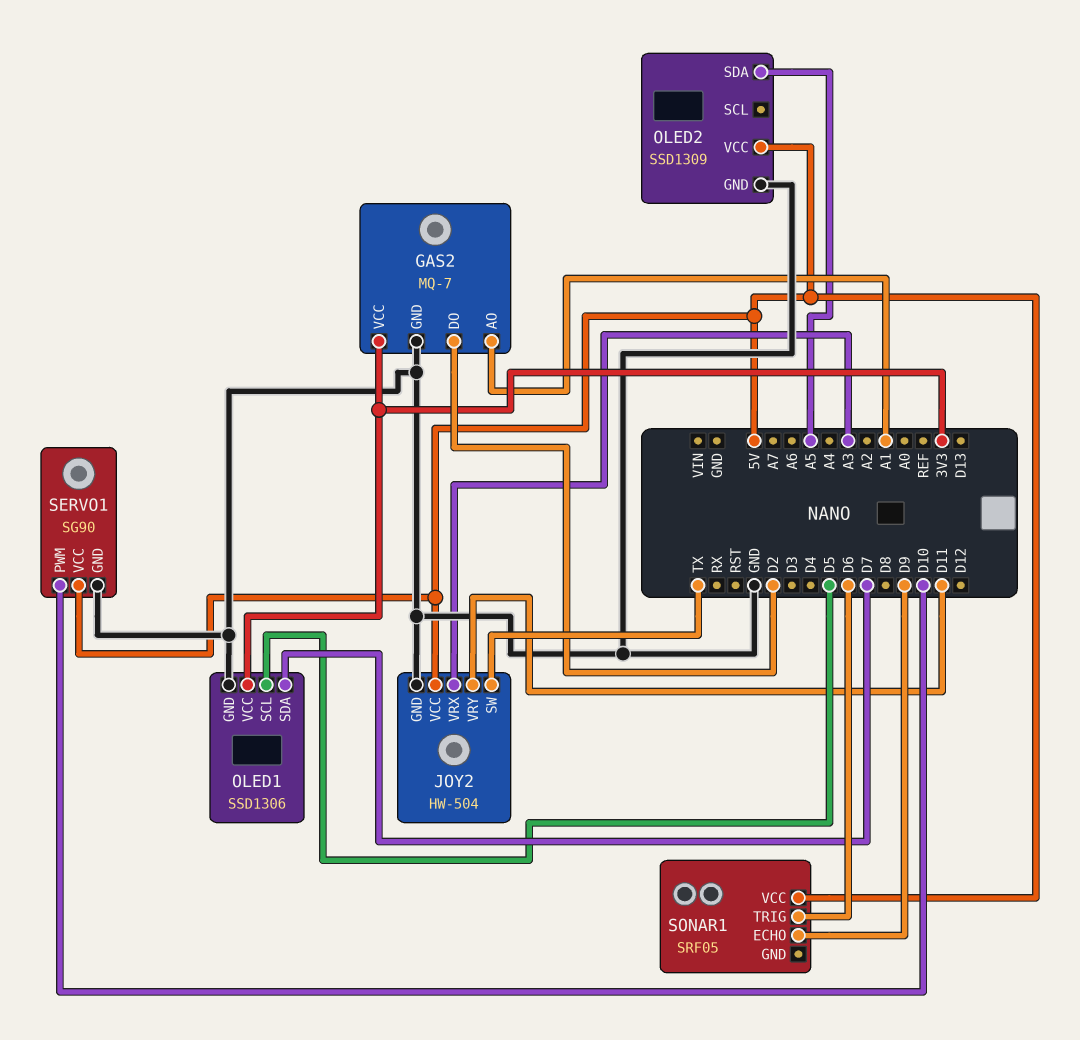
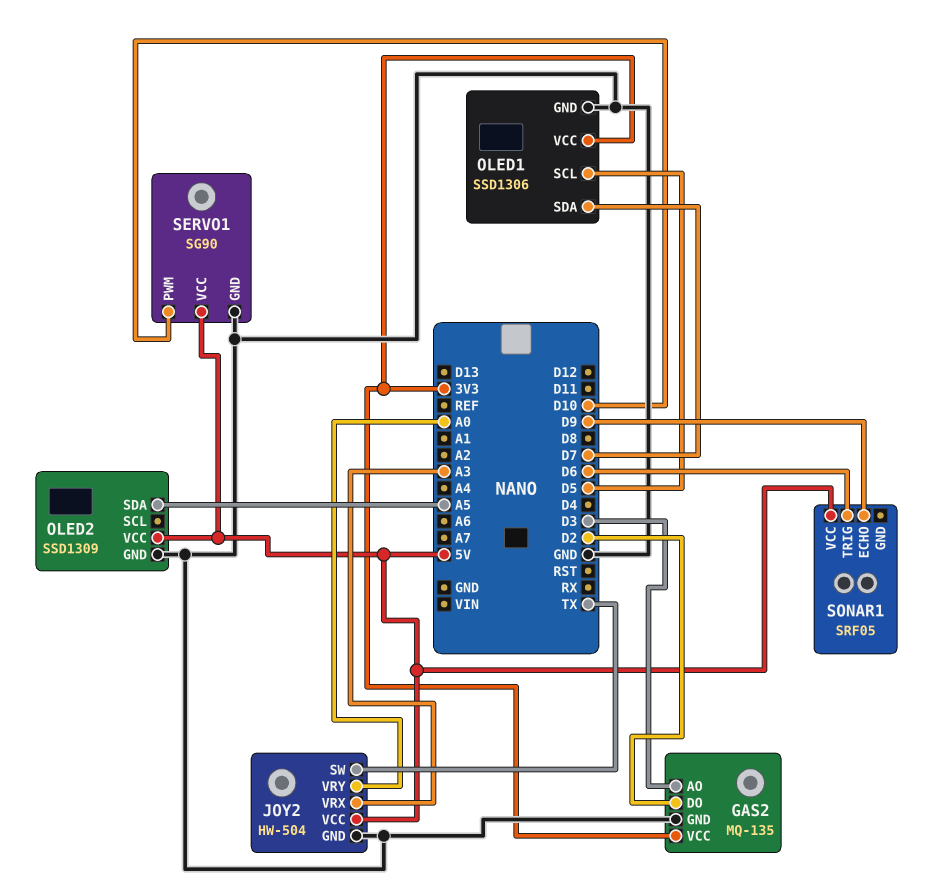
GAS2: MQ-7 -> MQ-135
GAS2 pin AO: A1 -> D3
JOY2 pin VRY: D11 -> A0

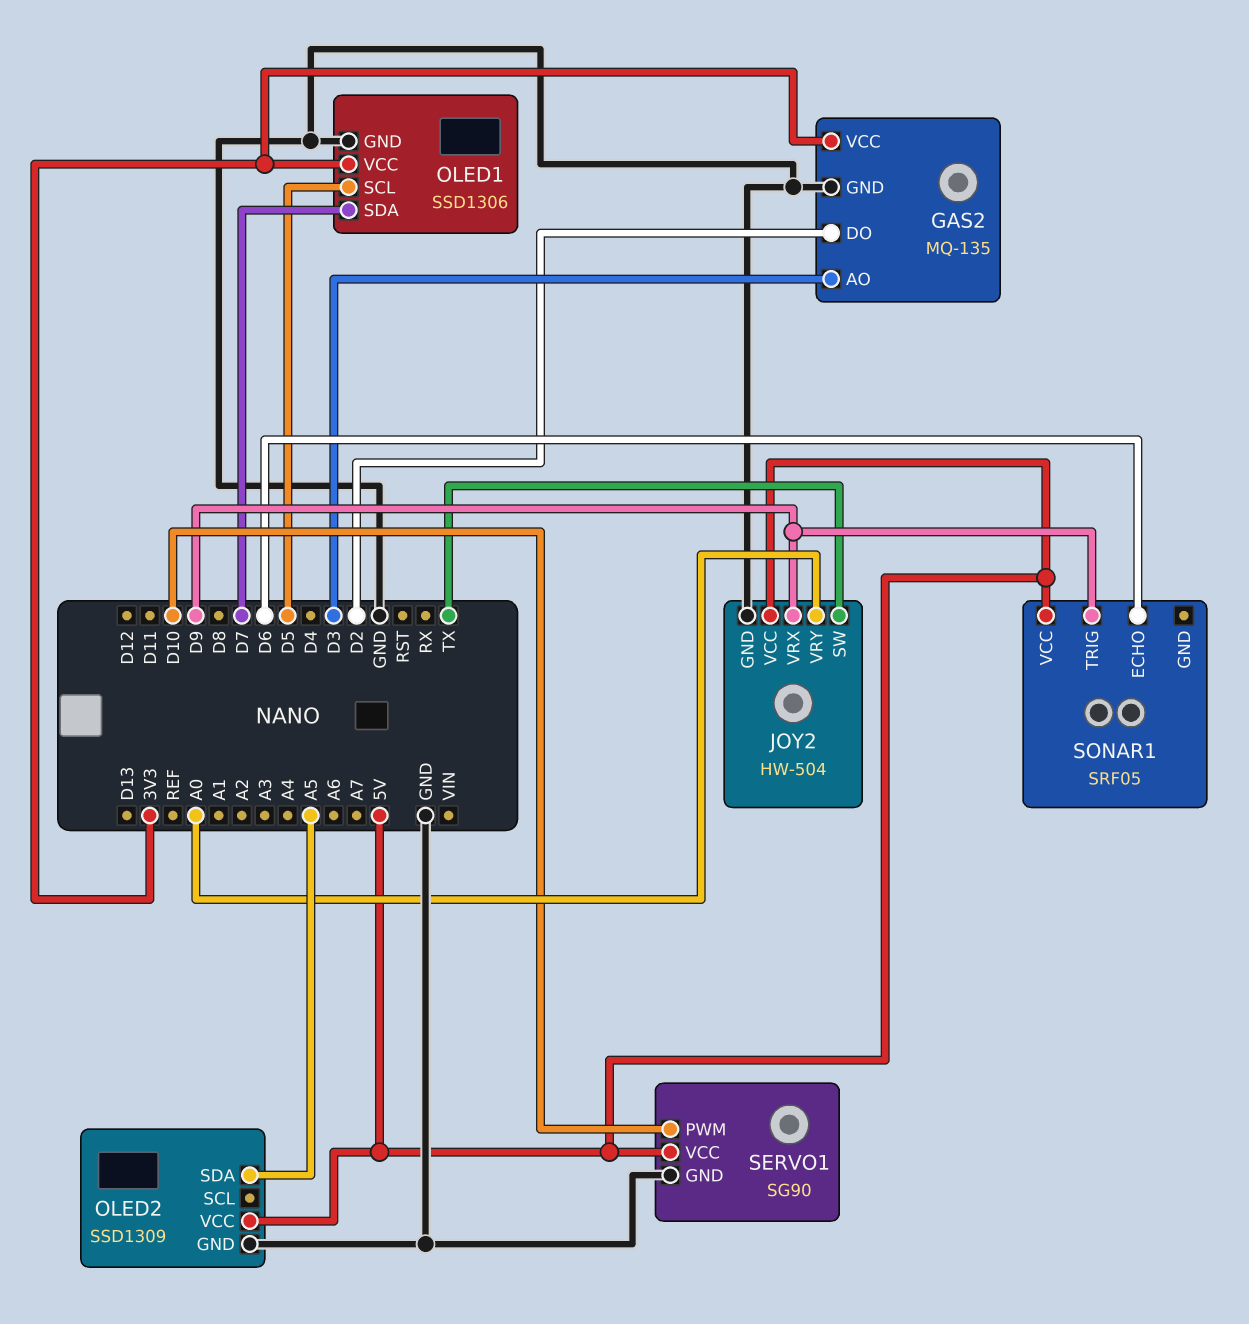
JOY2 pin VRX: A3 -> D9
SONAR1 pin ECHO: D9 -> D6
SONAR1 pin TRIG: D6 -> D9

